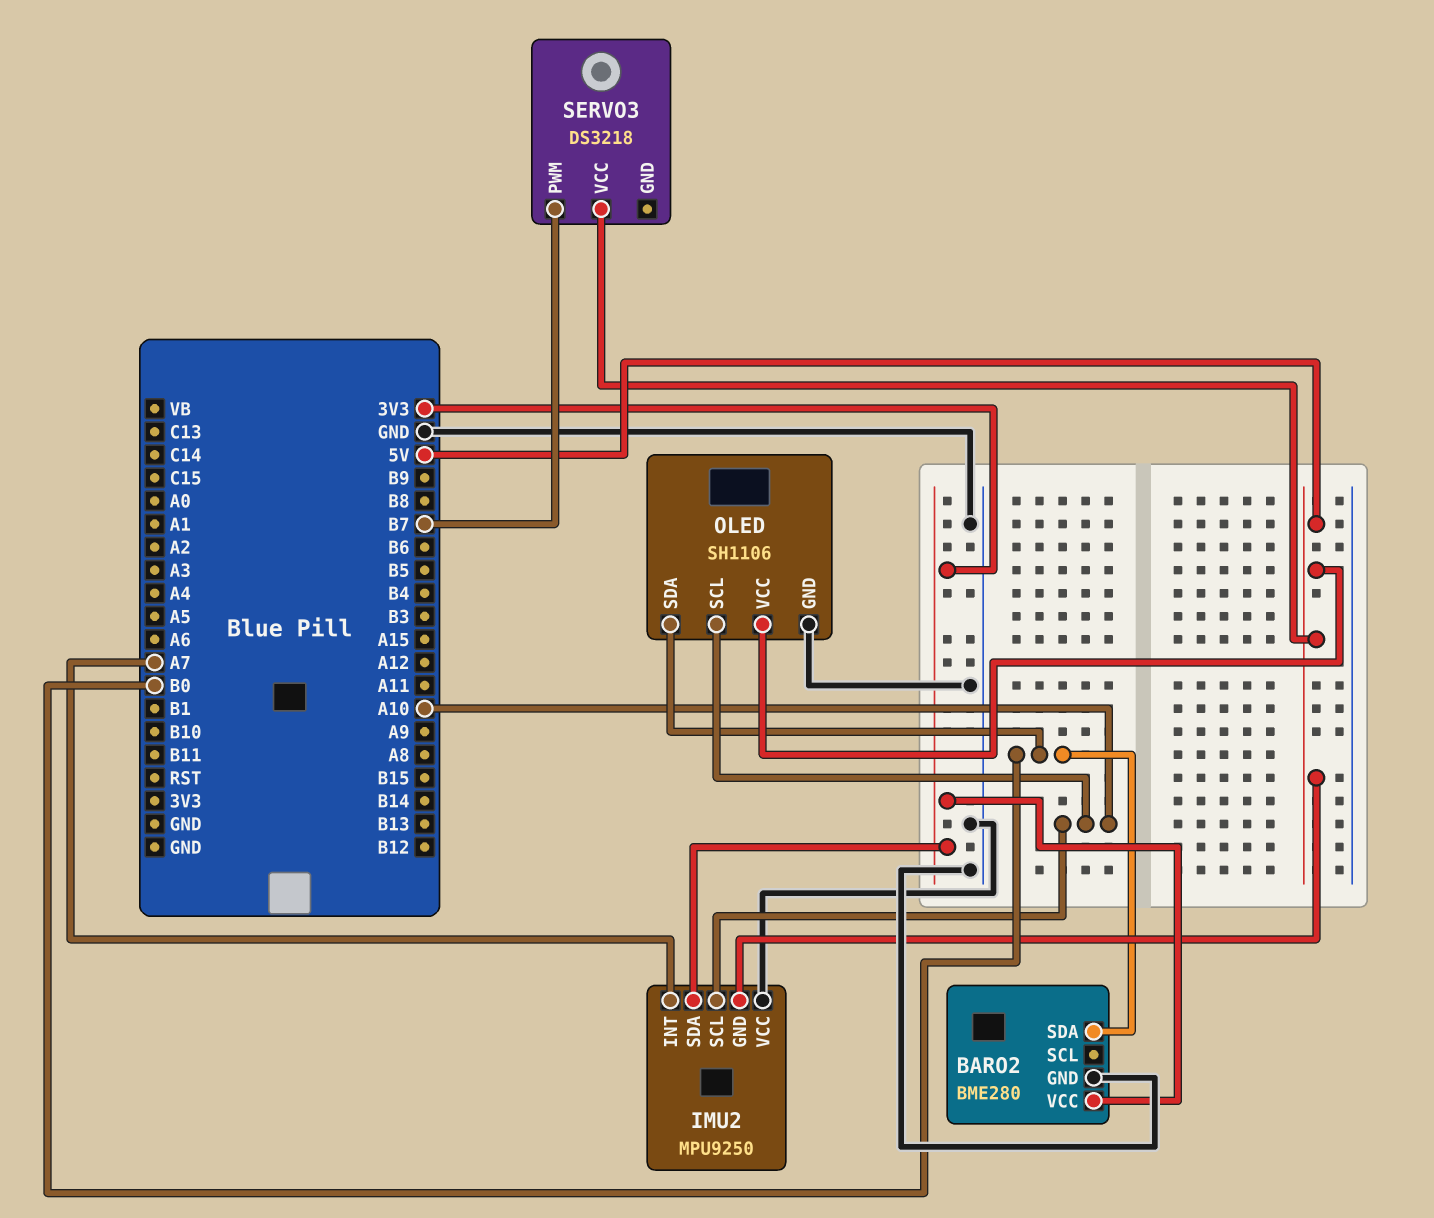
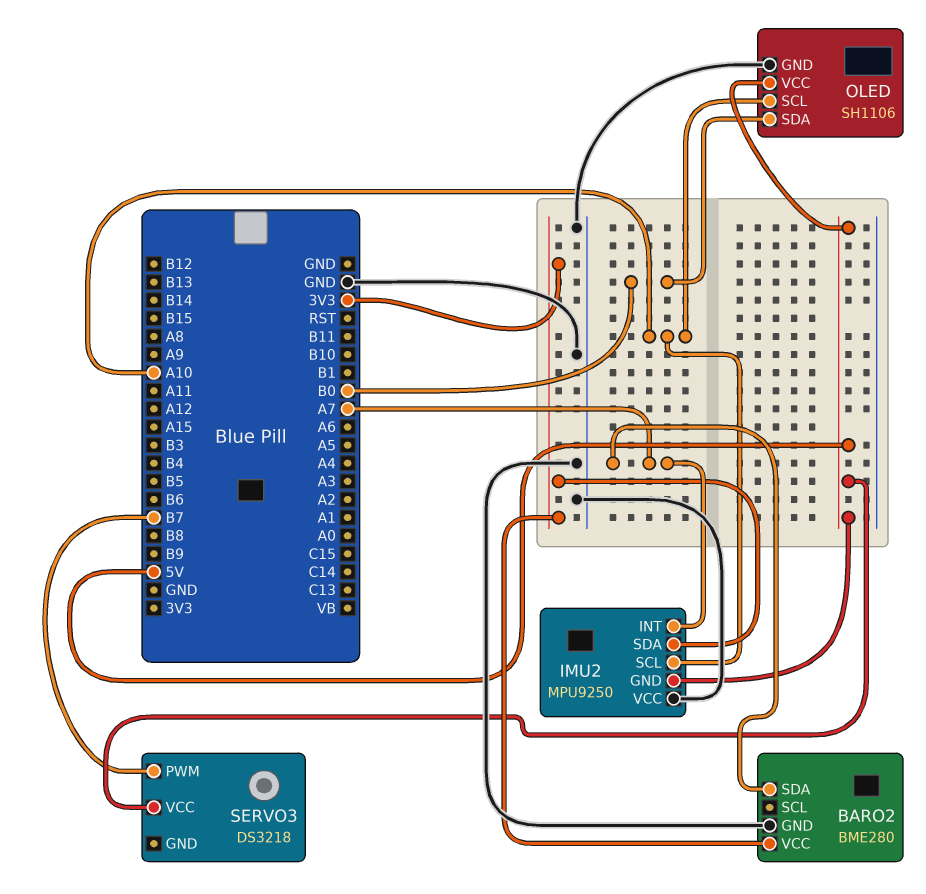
BARO2 pin SDA: B0 -> A7

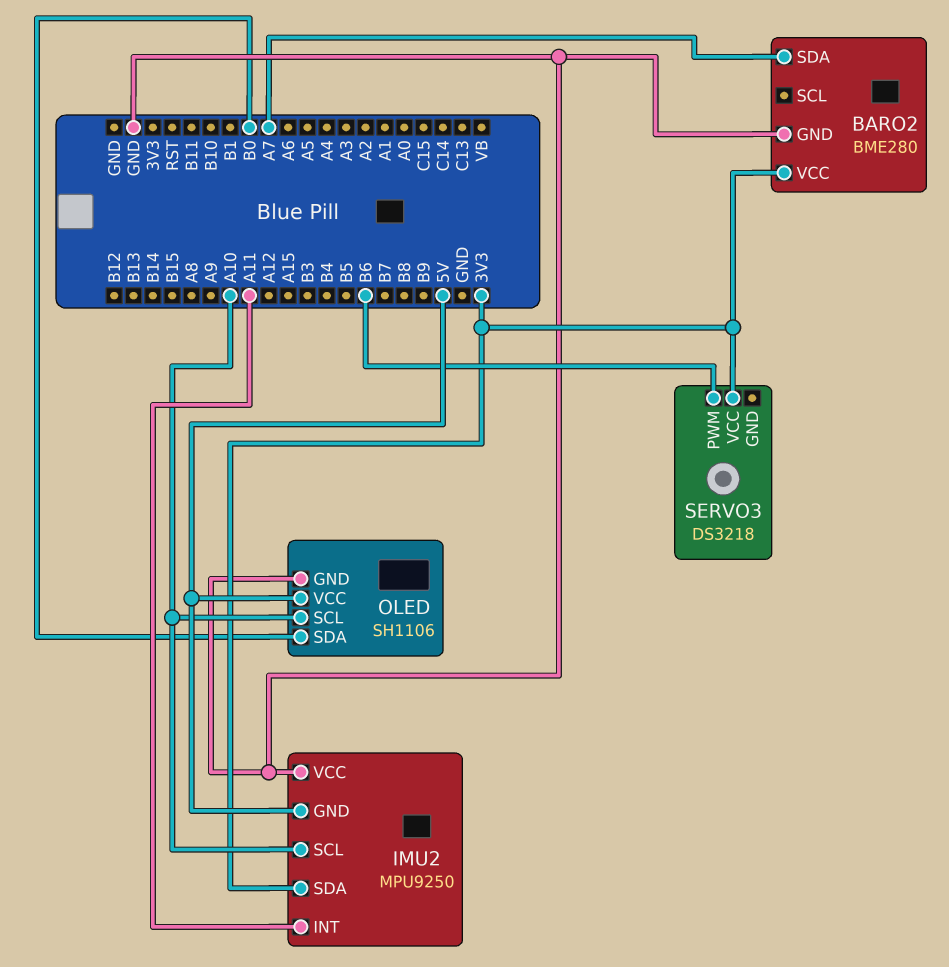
IMU2 pin INT: A7 -> A11
SERVO3 pin PWM: B7 -> B6
SERVO3 pin VCC: 5V -> 3V3

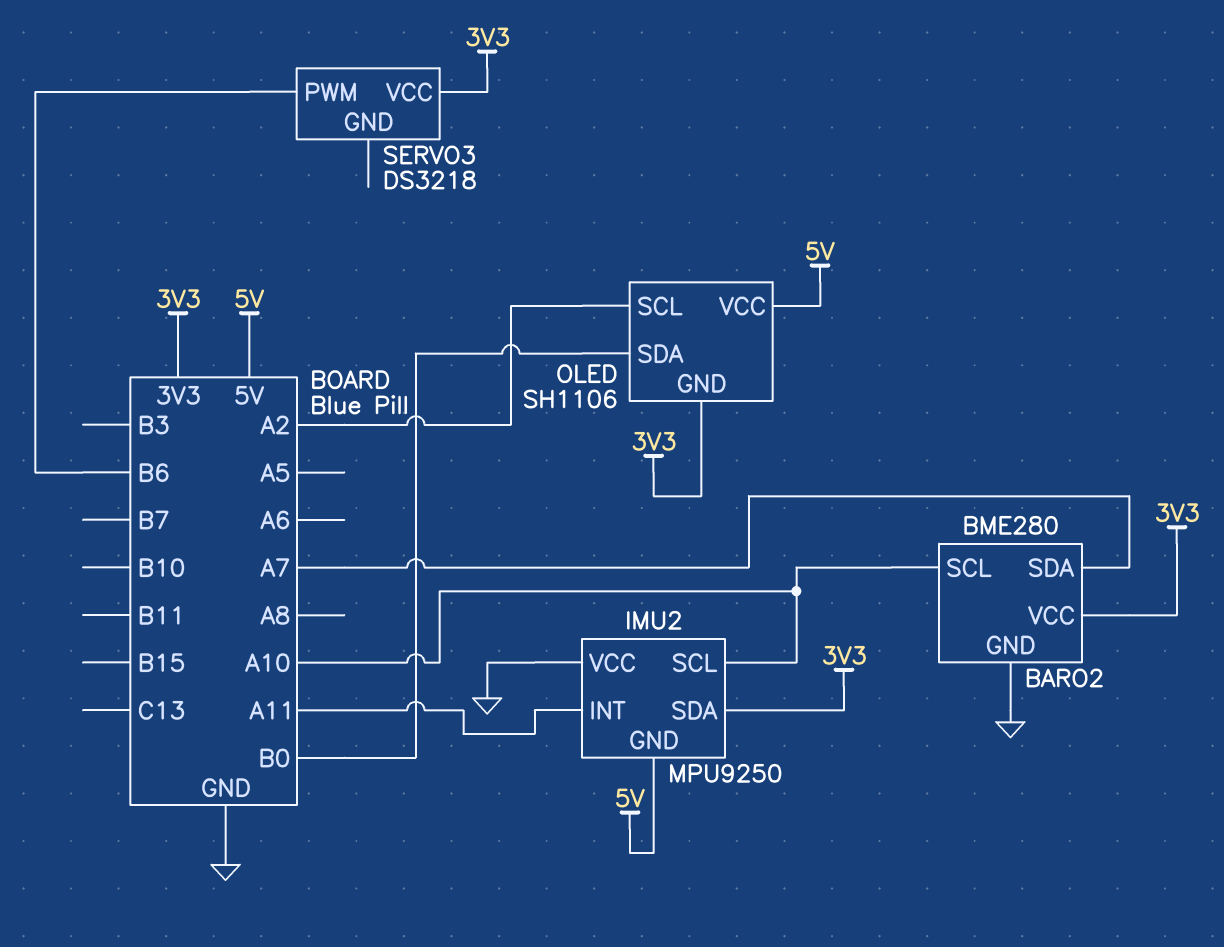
BARO2 pin SCL: none -> A10
OLED pin GND: GND -> 3V3
OLED pin SCL: A10 -> A2

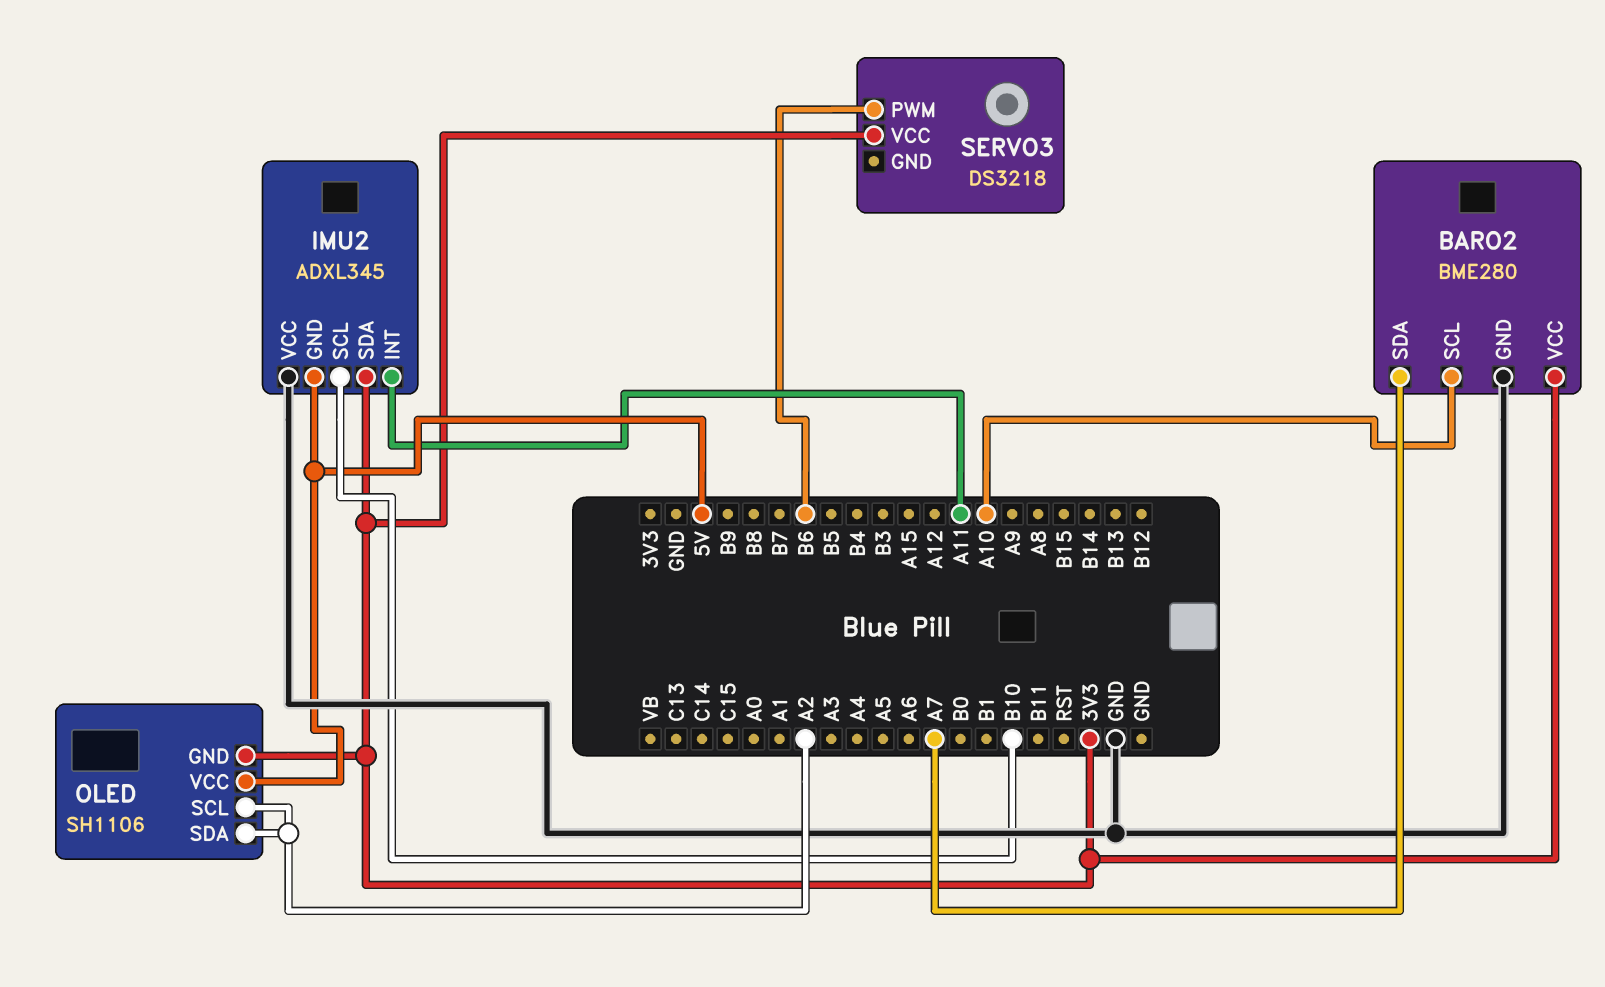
IMU2: MPU9250 -> ADXL345
IMU2 pin SCL: A10 -> B10
OLED pin SDA: B0 -> A2

